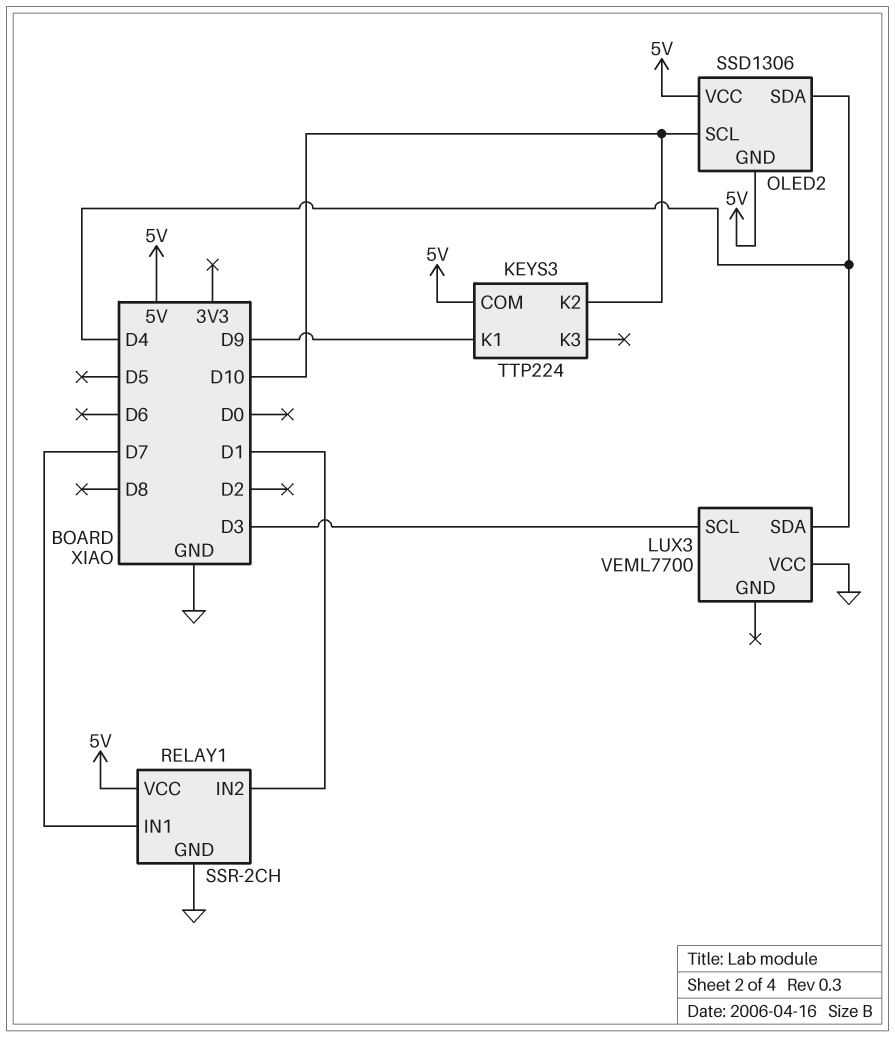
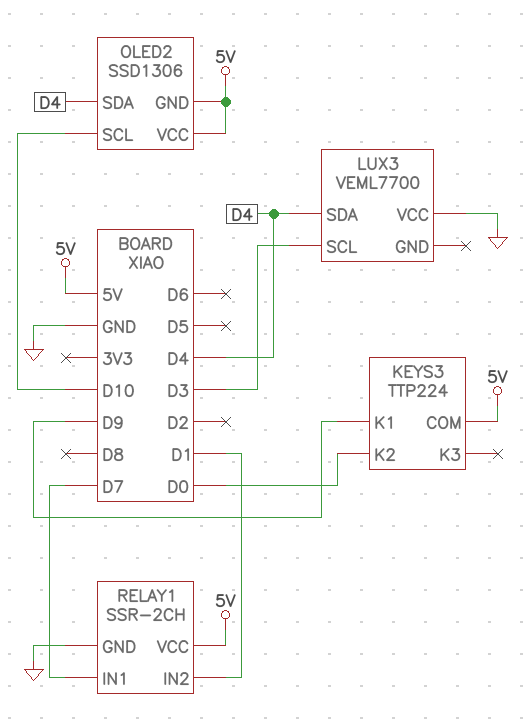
KEYS3 pin K2: D10 -> D0

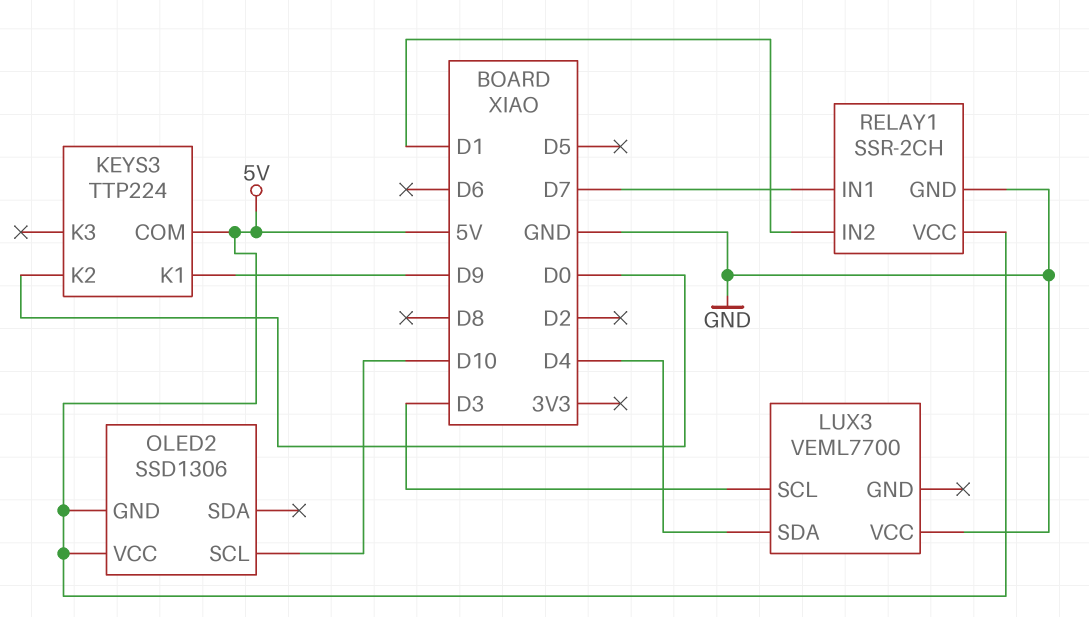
OLED2 pin SDA: D4 -> none

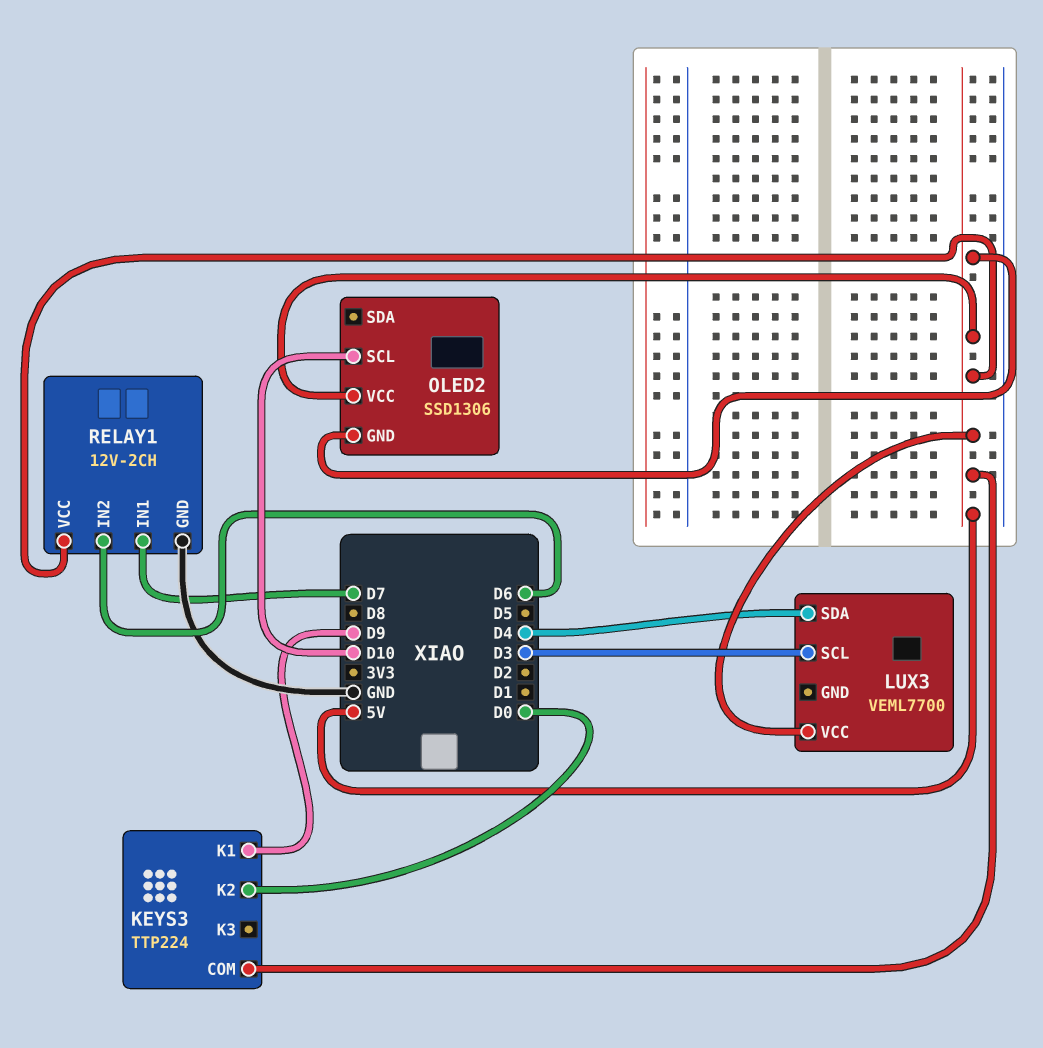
LUX3 pin VCC: GND -> 5V
RELAY1: SSR-2CH -> 12V-2CH
RELAY1 pin IN2: D1 -> D6

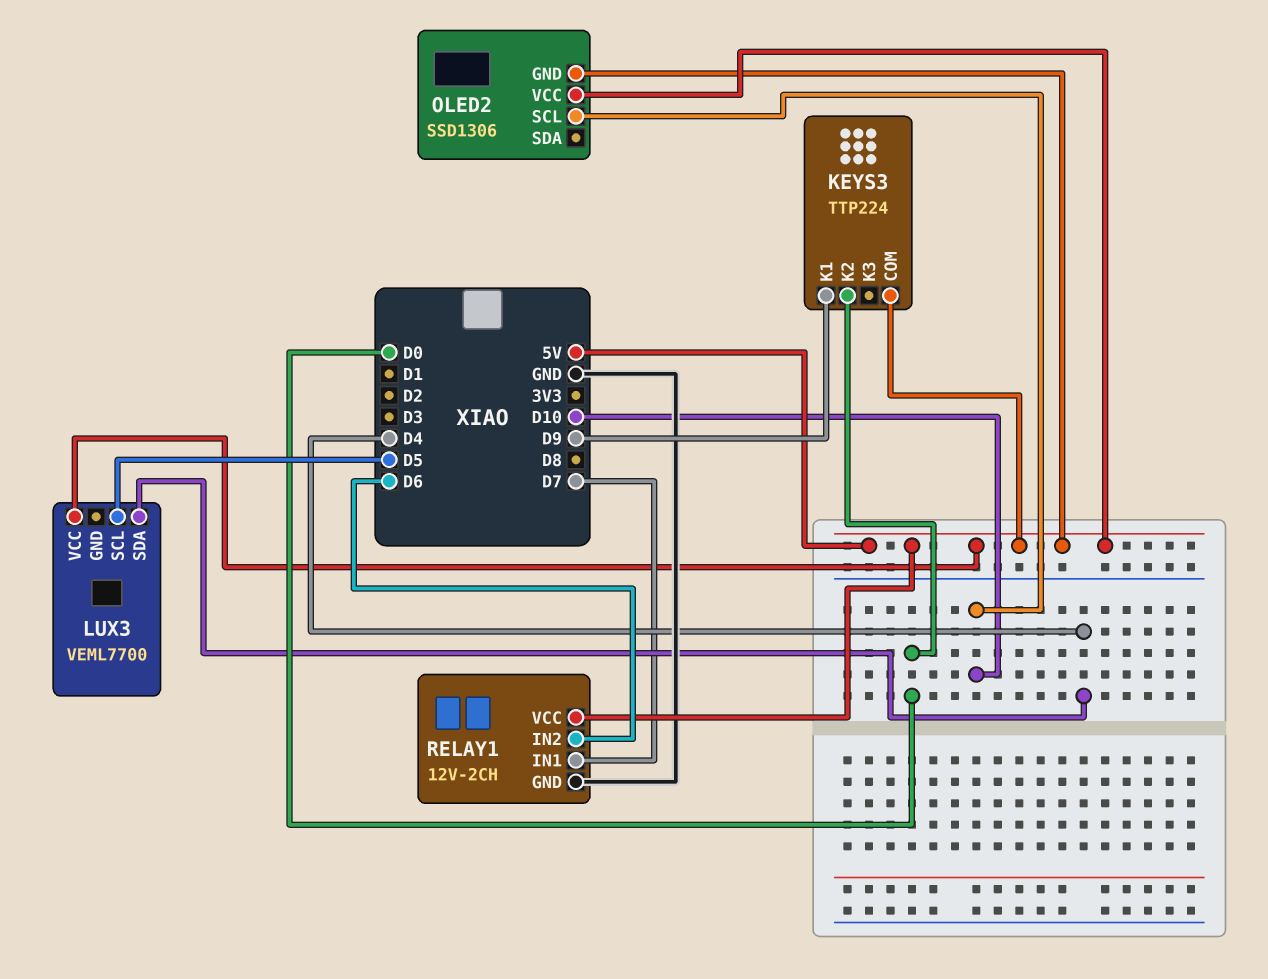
LUX3 pin SCL: D3 -> D5

